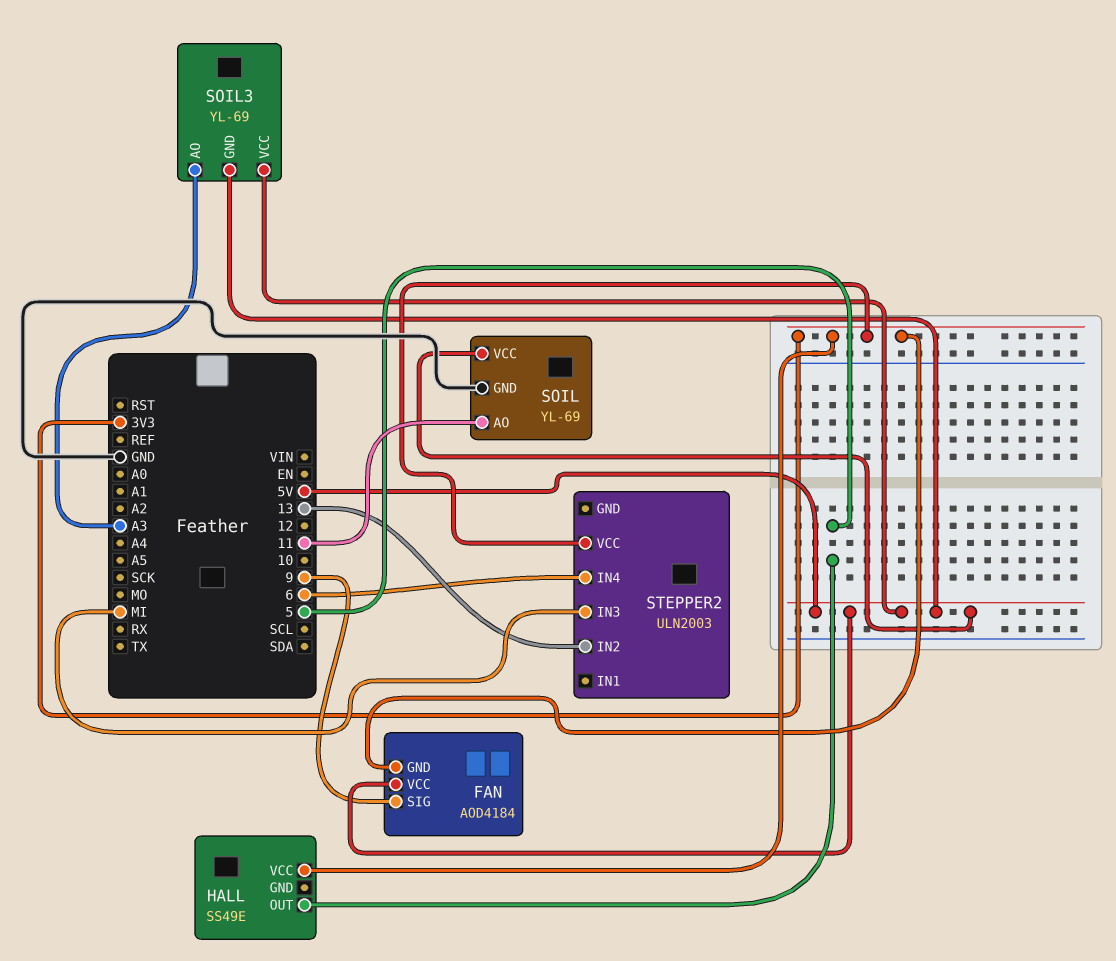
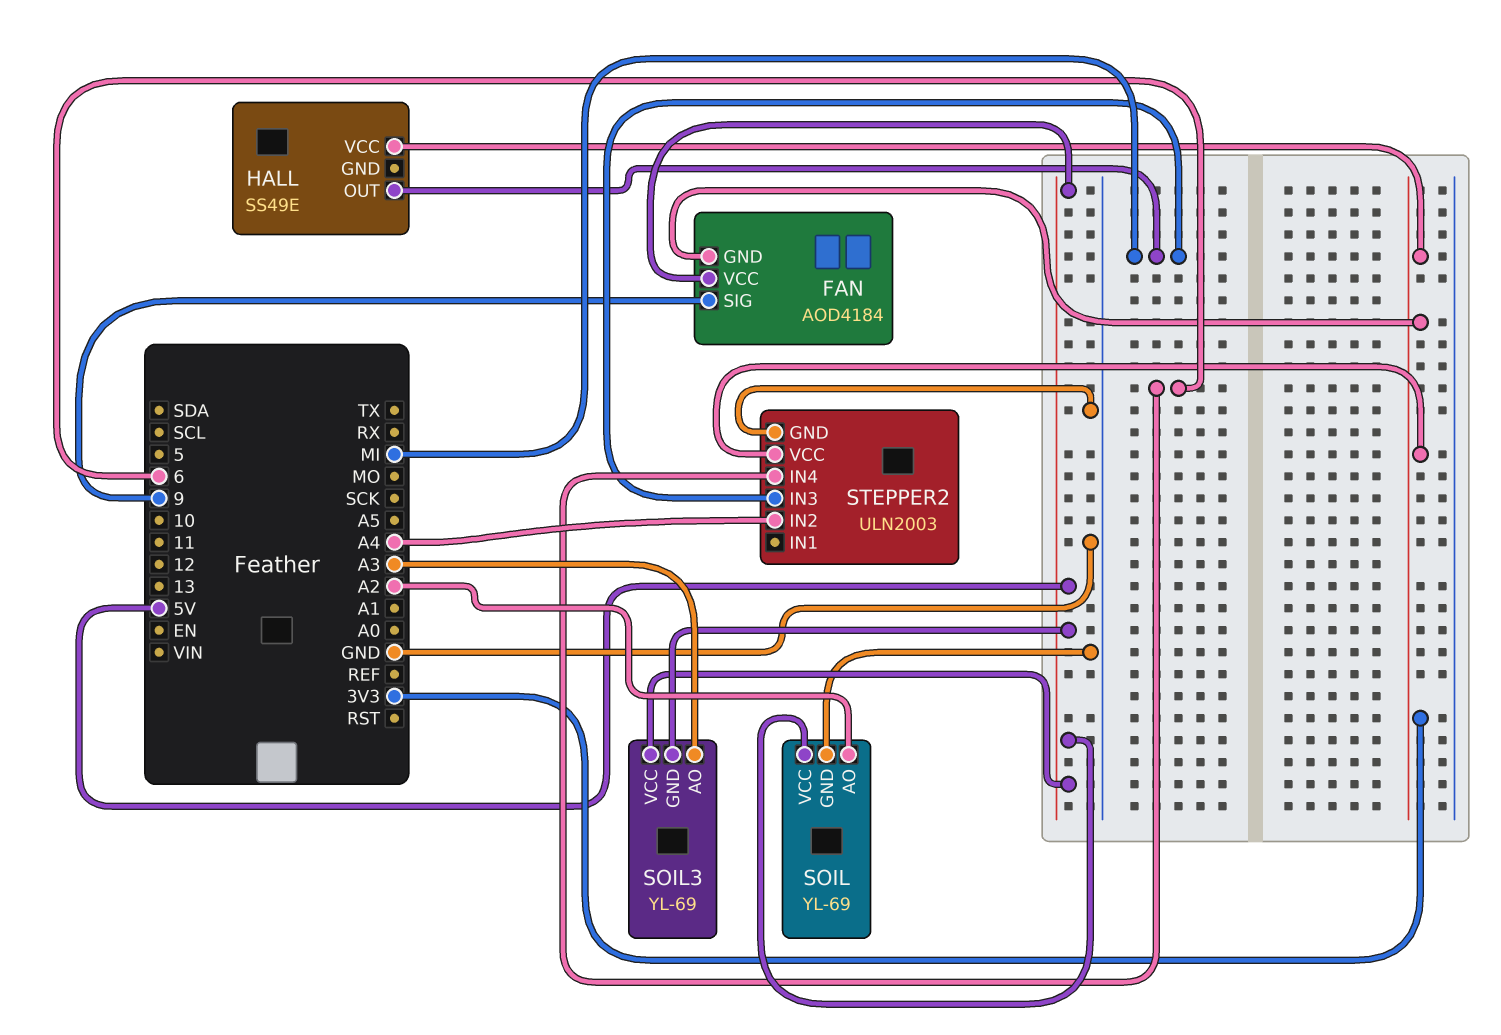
HALL pin OUT: 5 -> MI
SOIL pin AO: 11 -> A2
STEPPER2 pin GND: none -> GND
STEPPER2 pin IN2: 13 -> A4

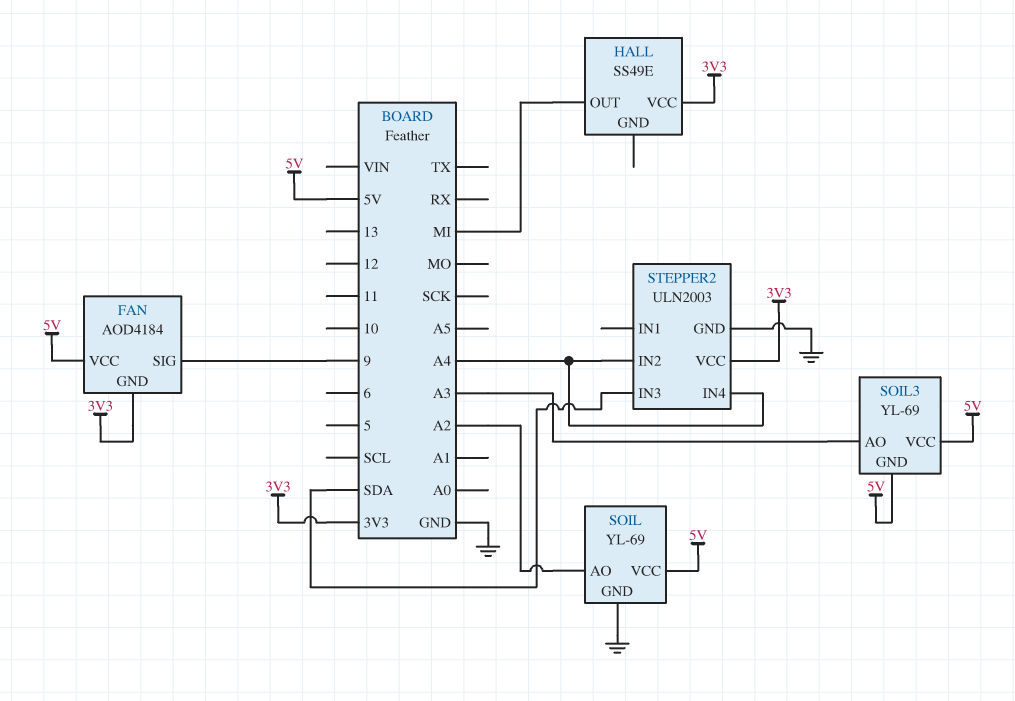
STEPPER2 pin IN3: MI -> SDA
STEPPER2 pin IN4: 6 -> A4

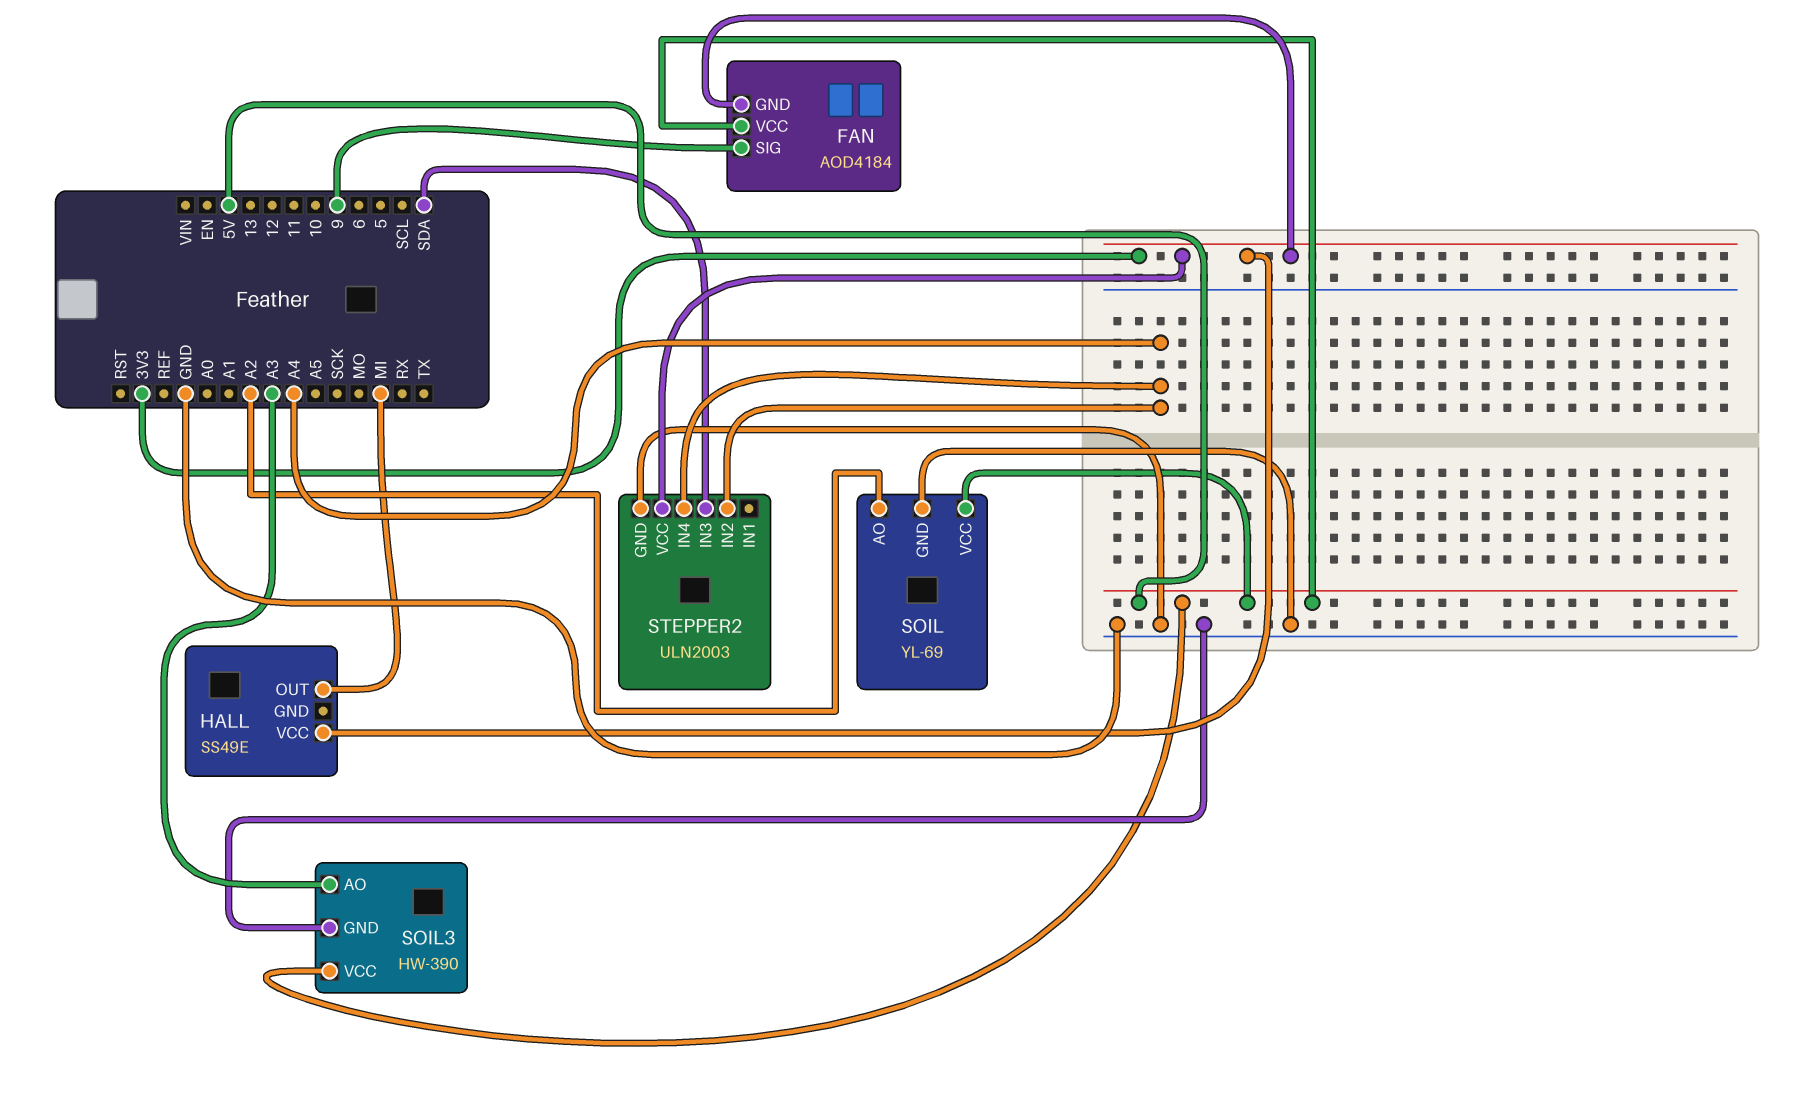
SOIL3: YL-69 -> HW-390
SOIL3 pin GND: 5V -> GND

